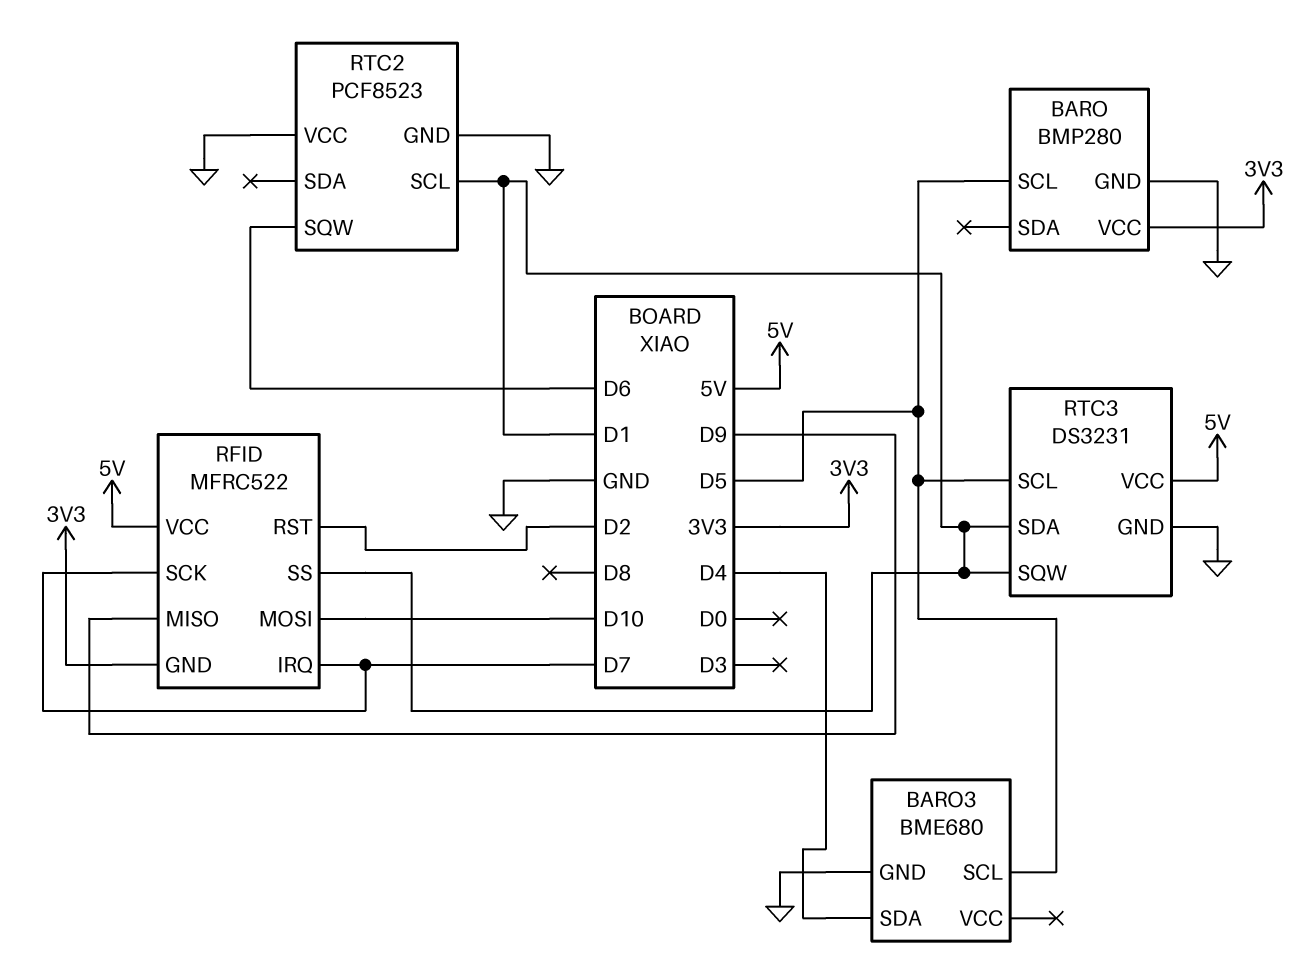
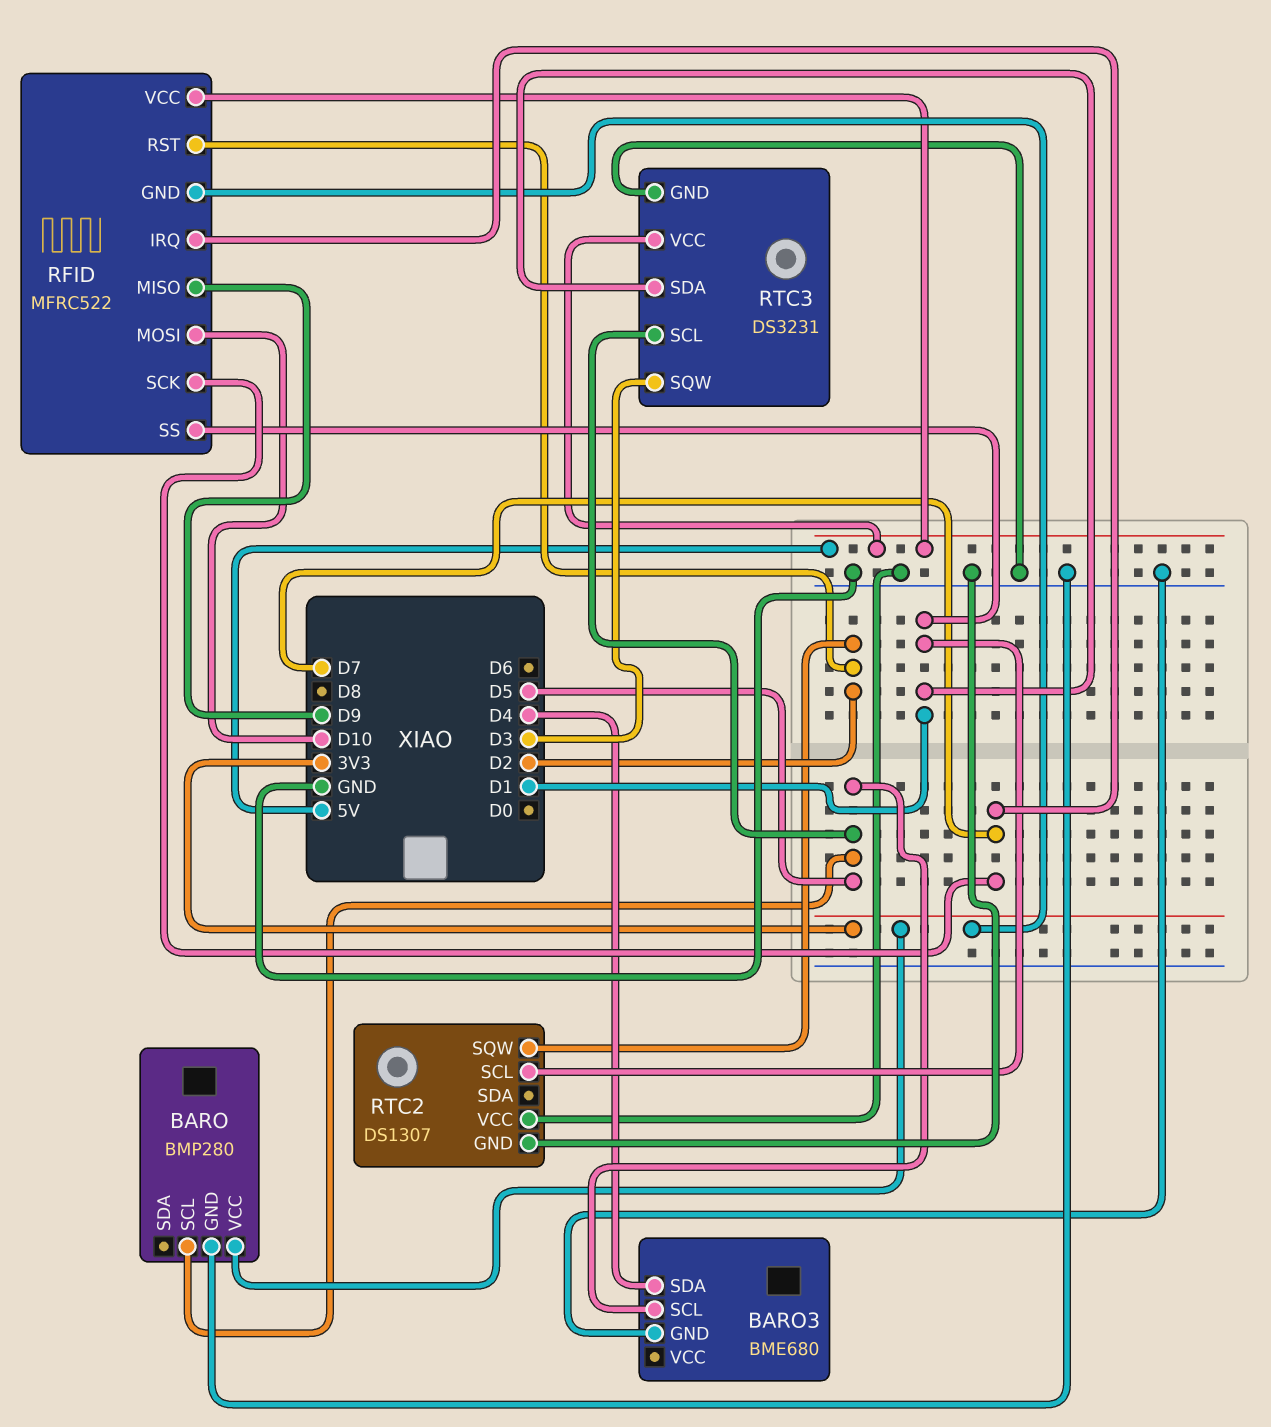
RTC2: PCF8523 -> DS1307
RTC2 pin SQW: D6 -> D2
RTC3 pin SQW: D1 -> D3

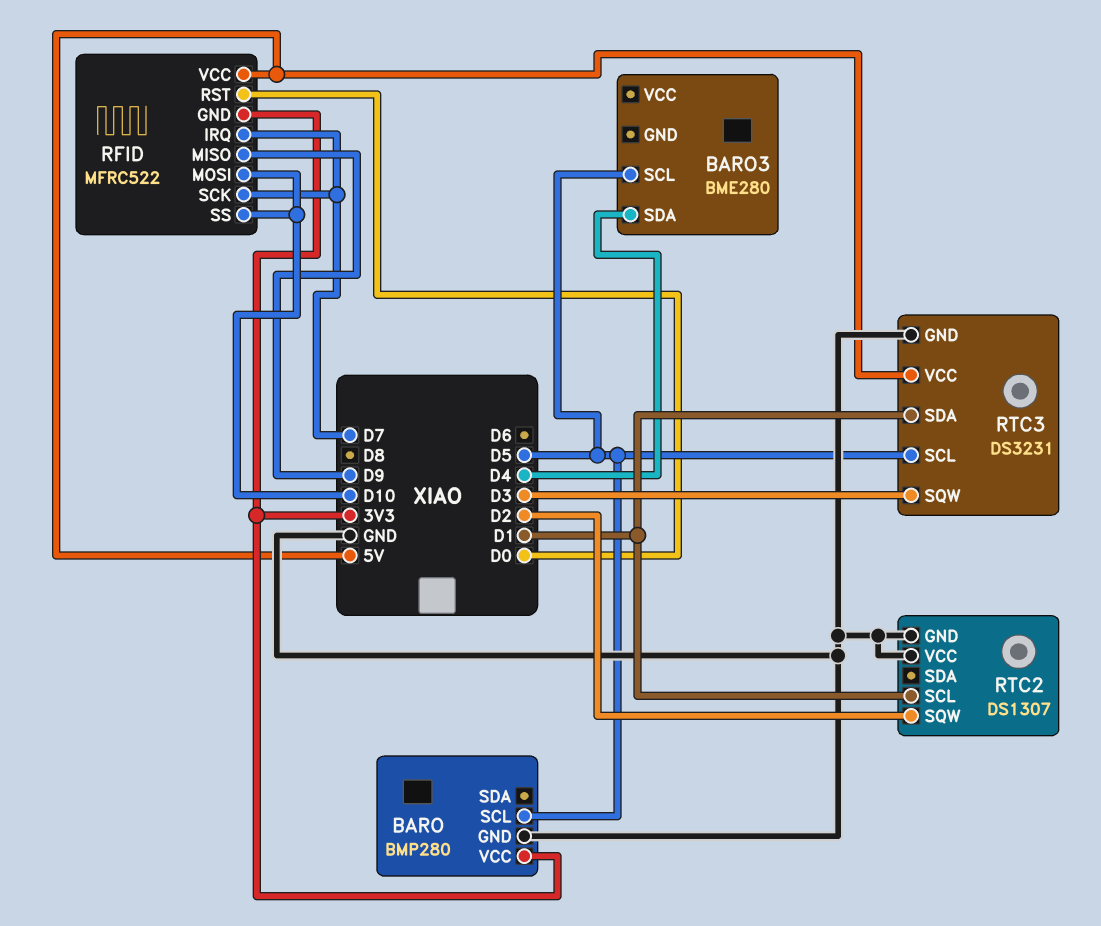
BARO3: BME680 -> BME280
BARO3 pin GND: GND -> none
RFID pin RST: D2 -> D0
RFID pin SS: D1 -> D10

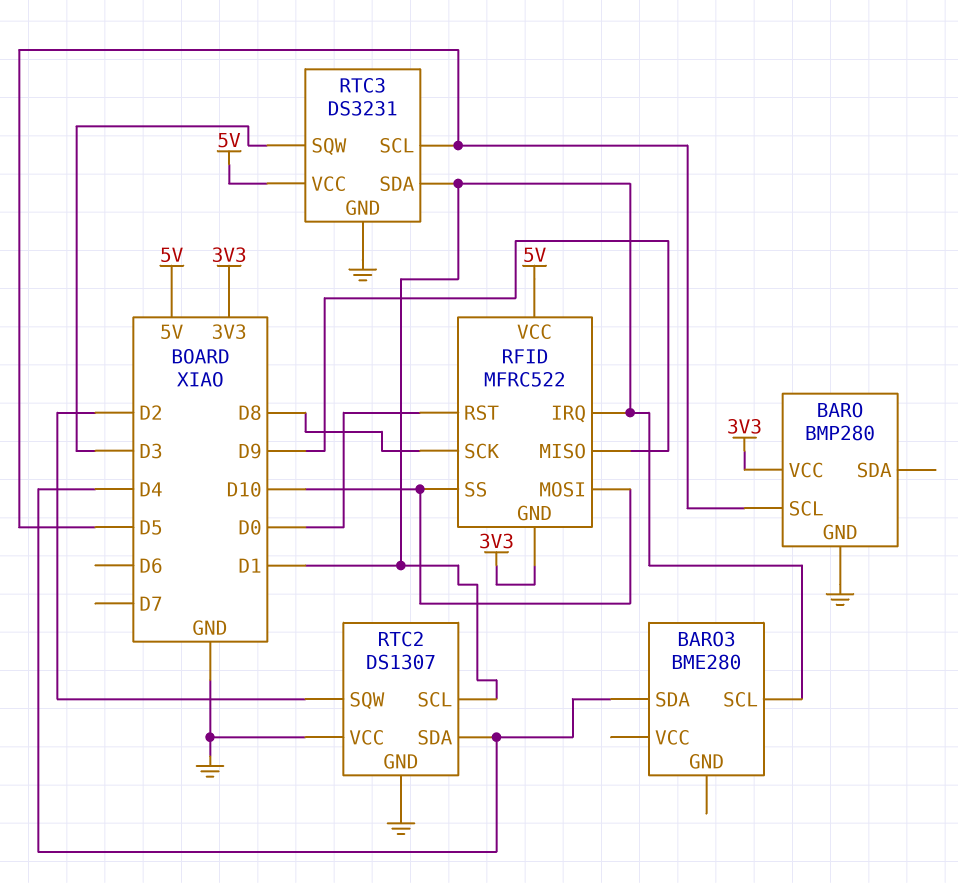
BARO3 pin SCL: D5 -> D1
RFID pin IRQ: D7 -> D1
RFID pin SCK: D7 -> D8
RTC2 pin SDA: none -> D4

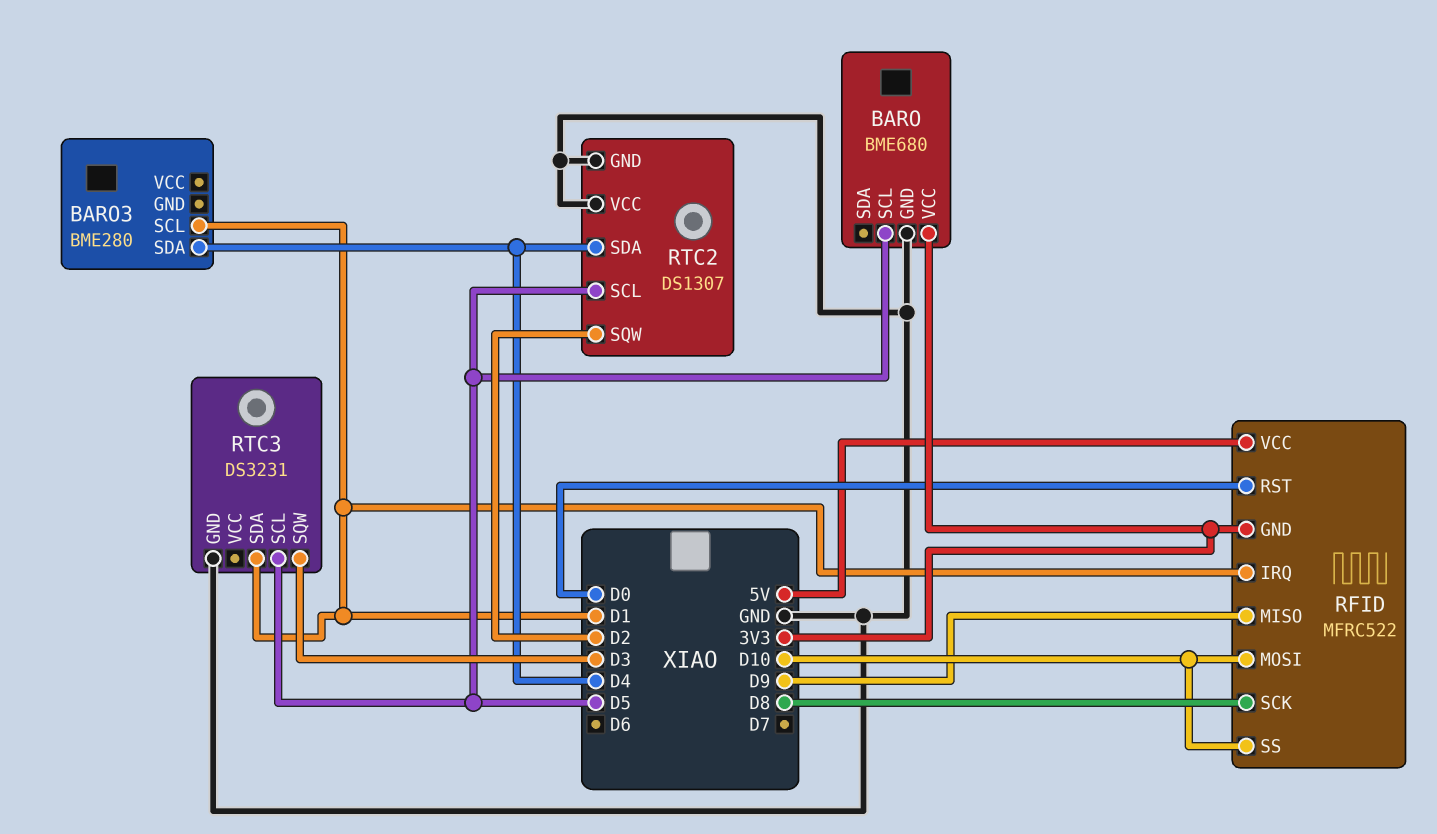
BARO: BMP280 -> BME680
RTC2 pin SCL: D1 -> D5
RTC3 pin VCC: 5V -> none

